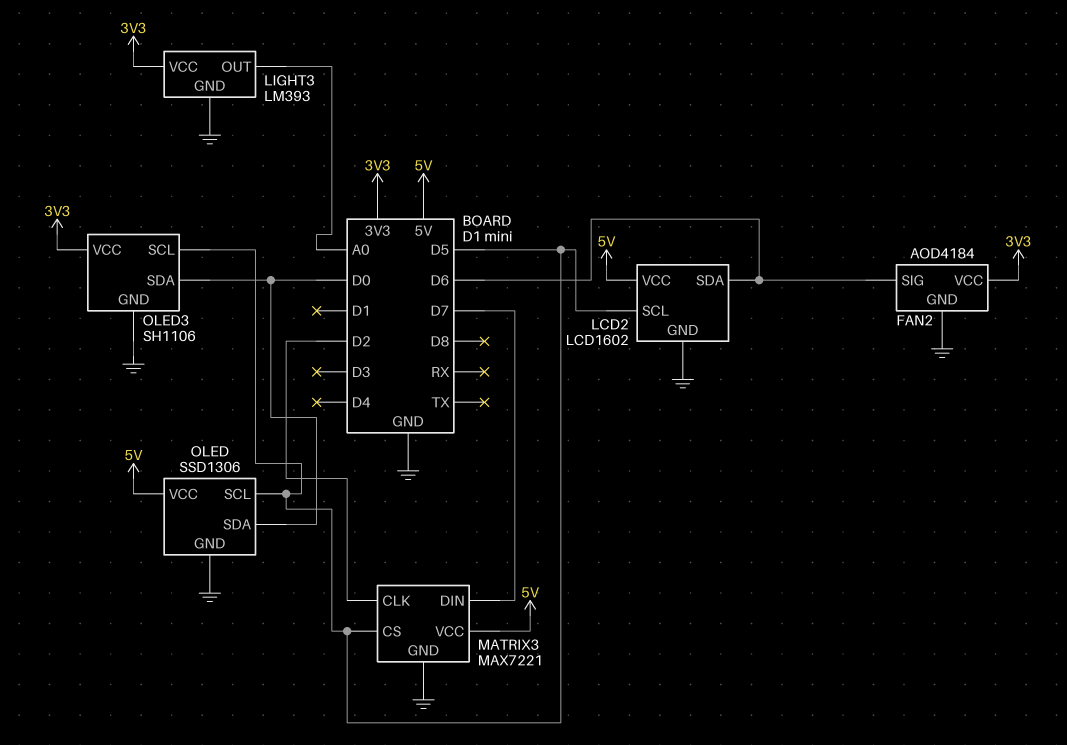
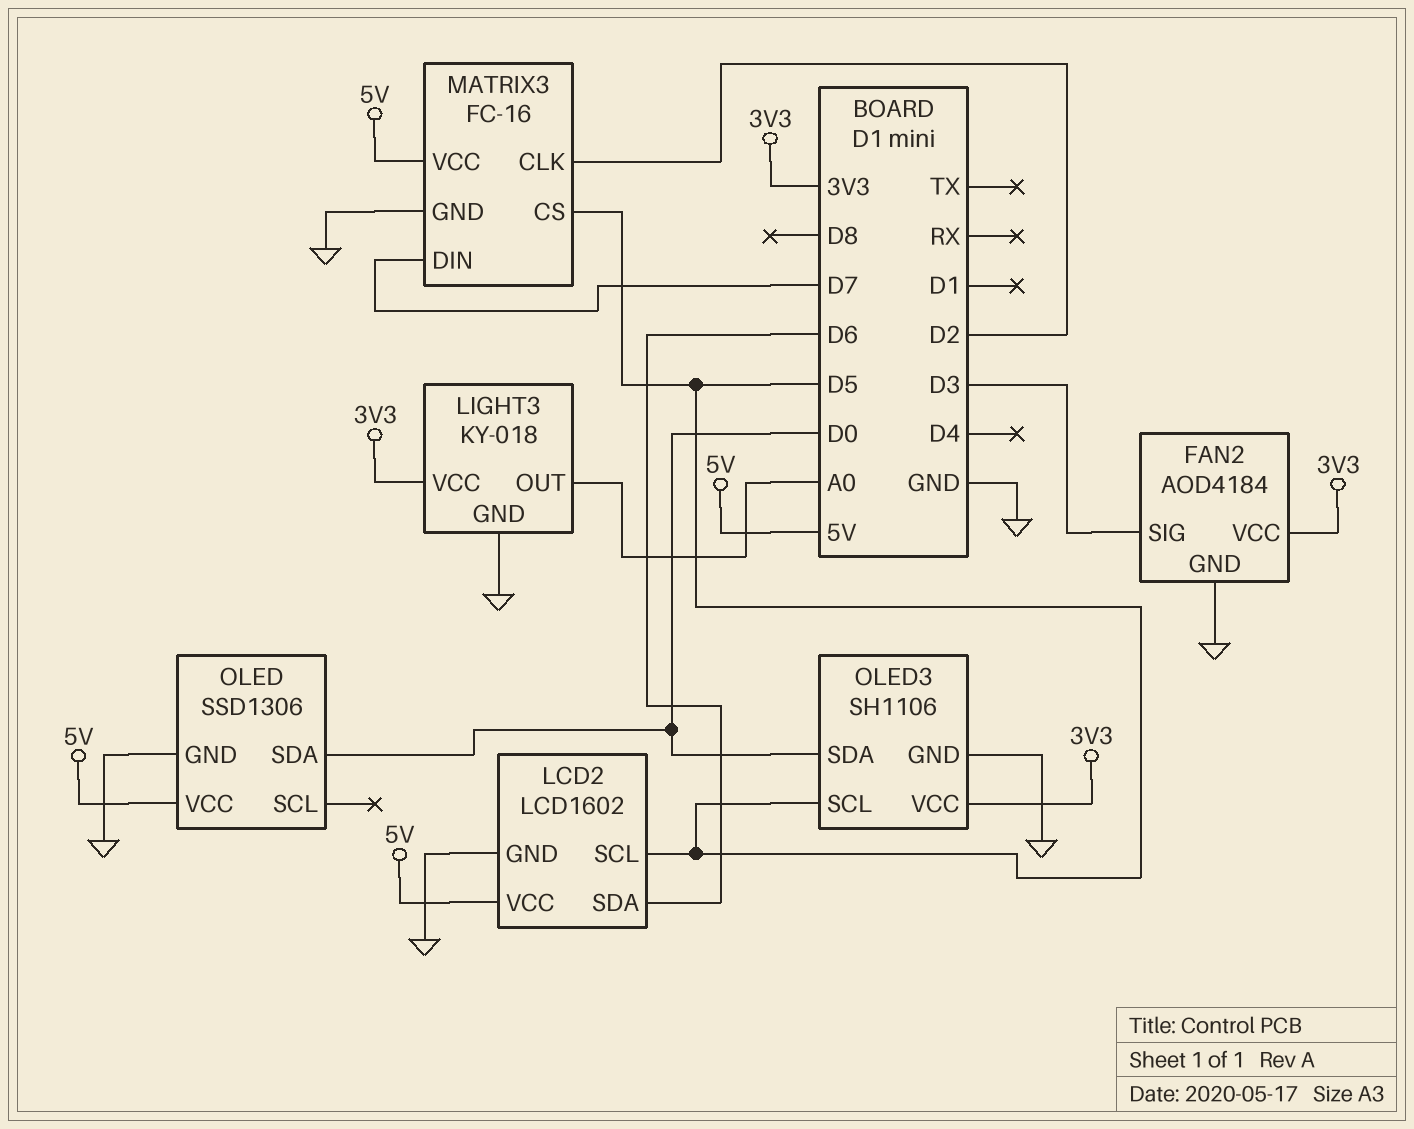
FAN2 pin SIG: D6 -> D3
LIGHT3: LM393 -> KY-018
MATRIX3: MAX7221 -> FC-16
OLED pin SCL: D5 -> none

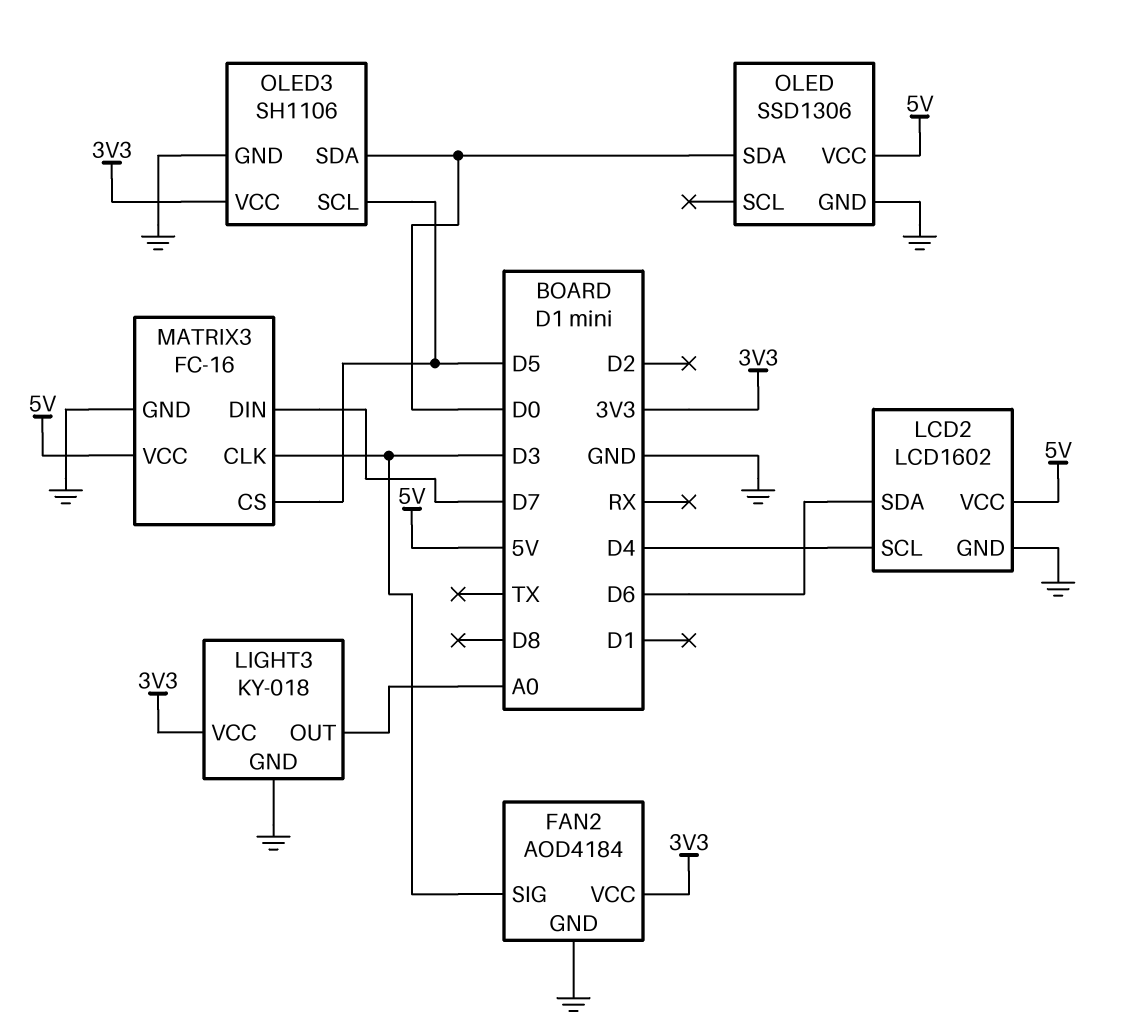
LCD2 pin SCL: D5 -> D4
MATRIX3 pin CLK: D2 -> D3

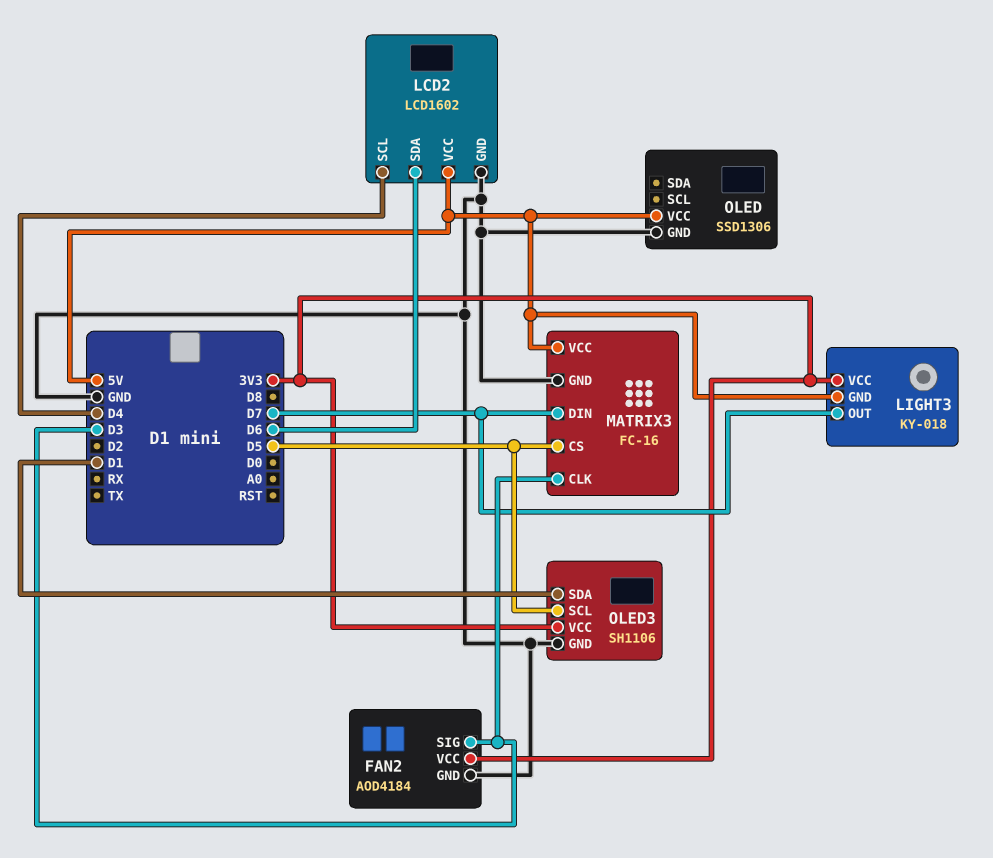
LIGHT3 pin GND: GND -> 5V
LIGHT3 pin OUT: A0 -> D7
OLED pin SDA: D0 -> none
OLED3 pin SDA: D0 -> D1

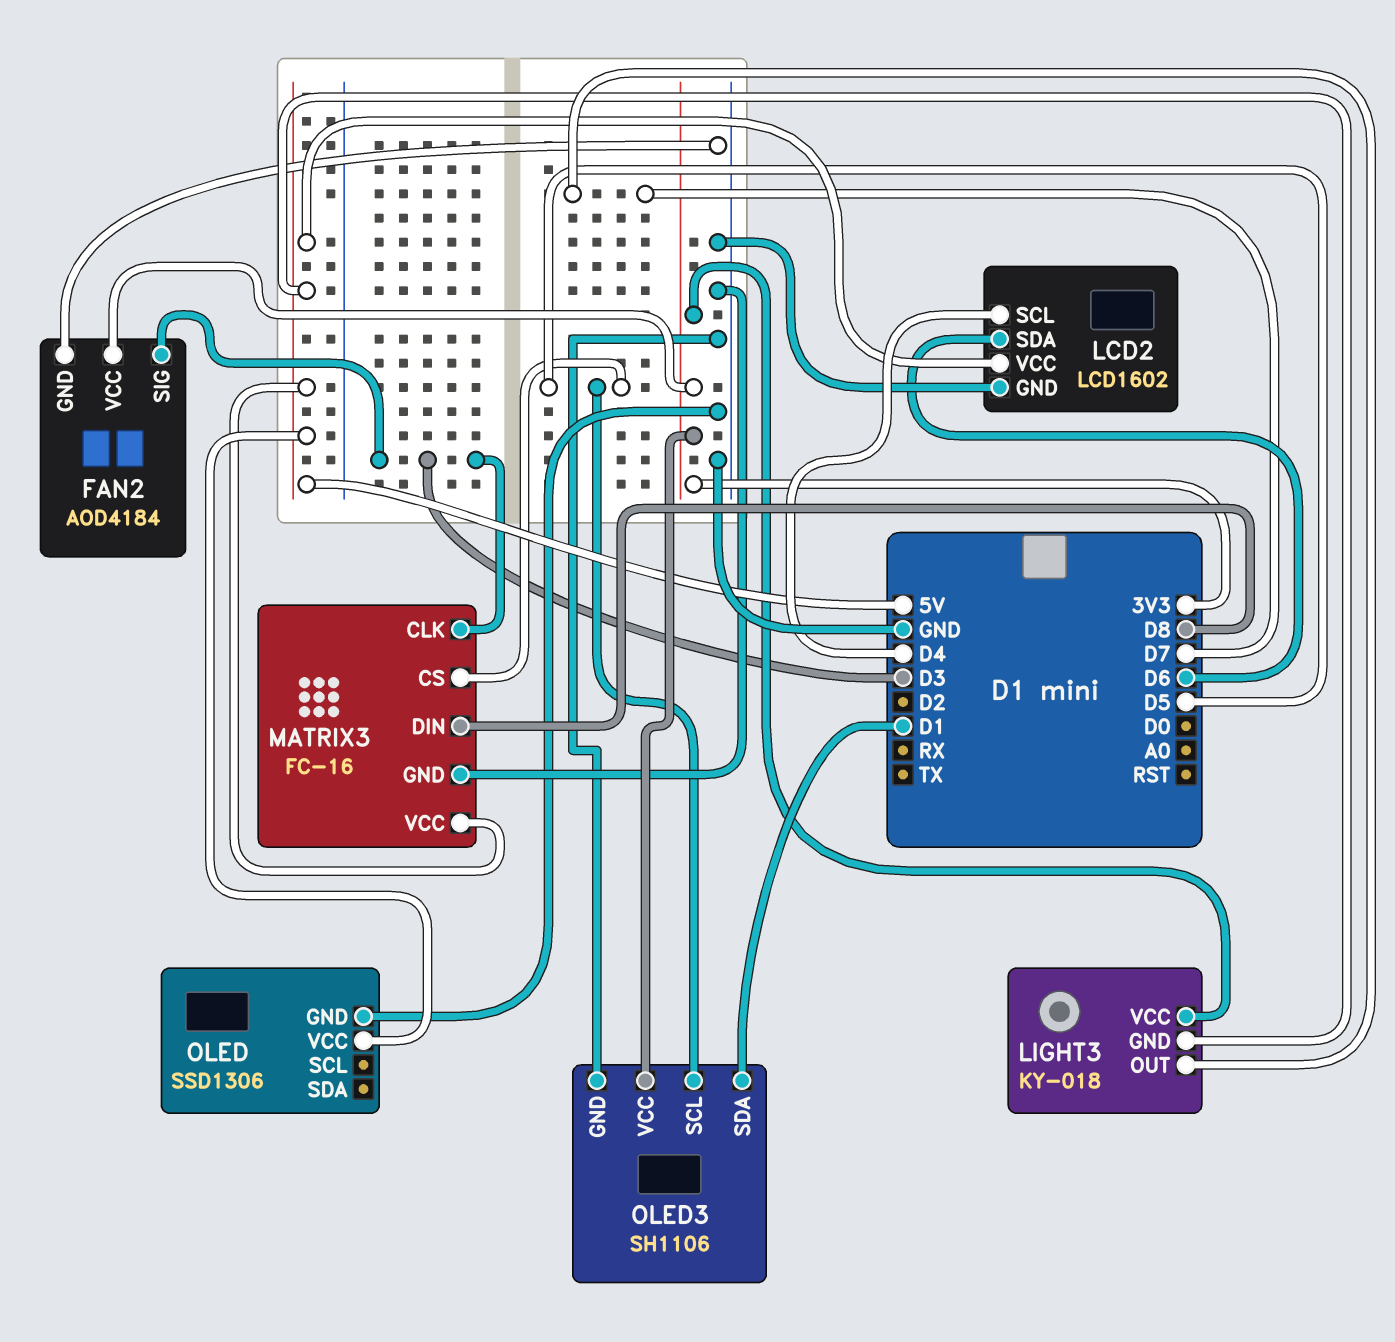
MATRIX3 pin DIN: D7 -> D8

